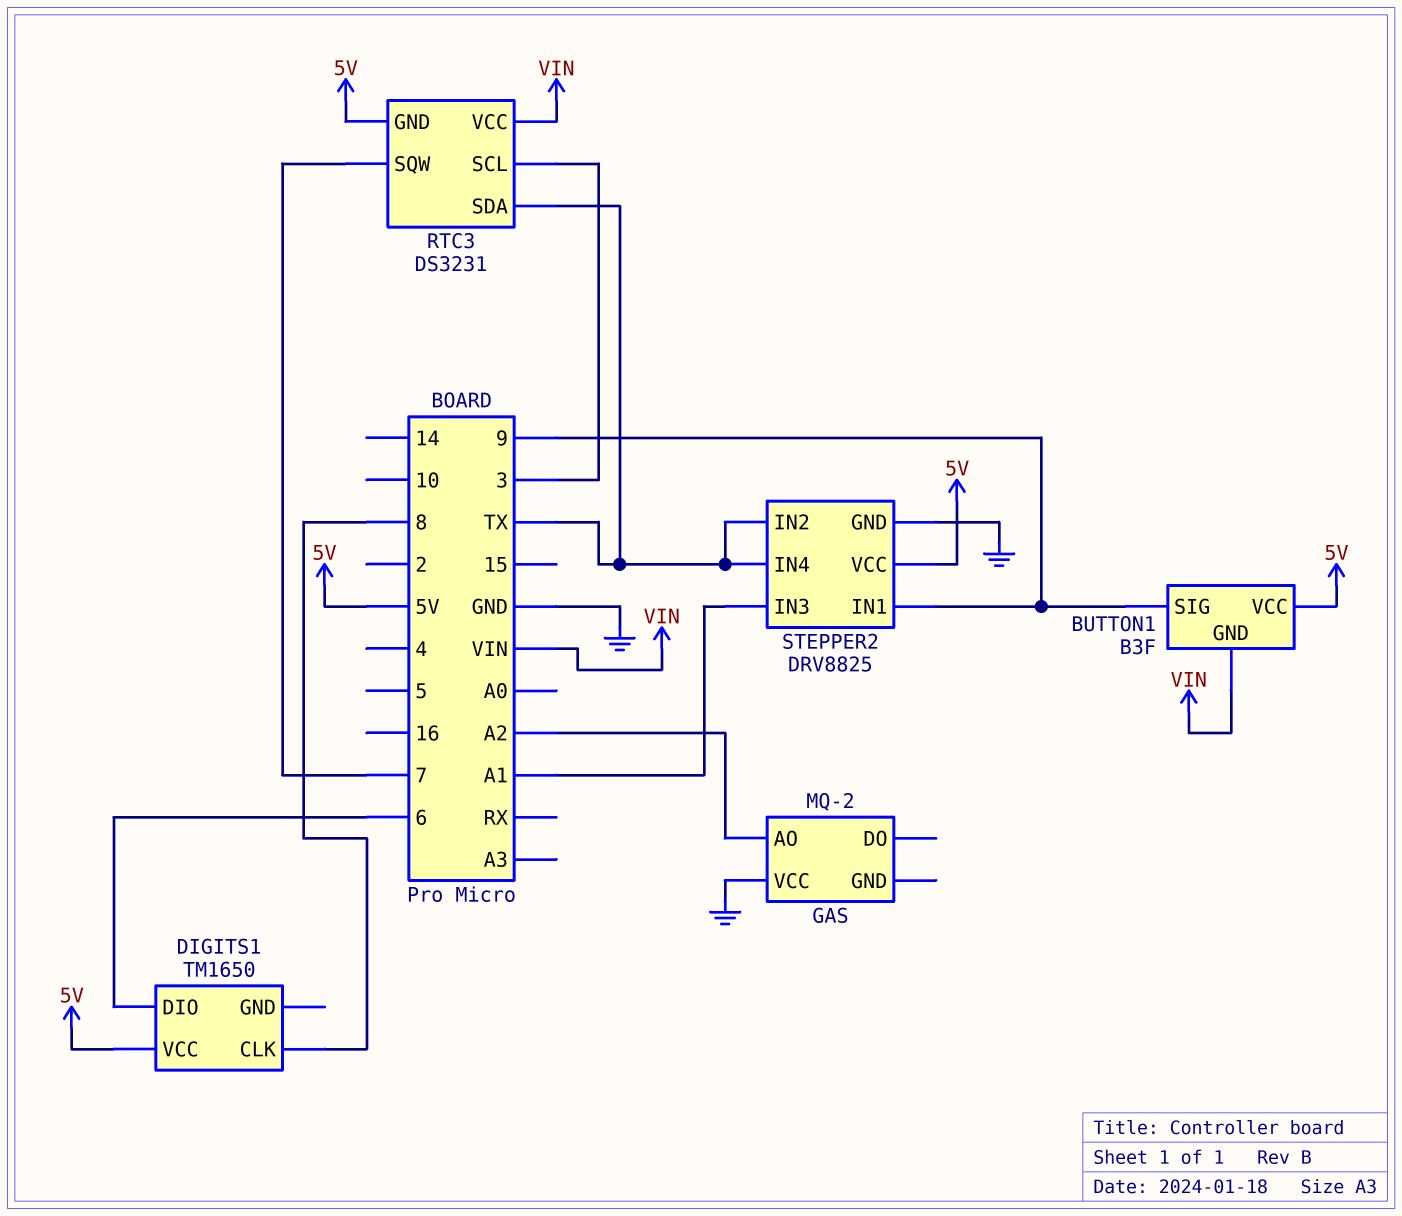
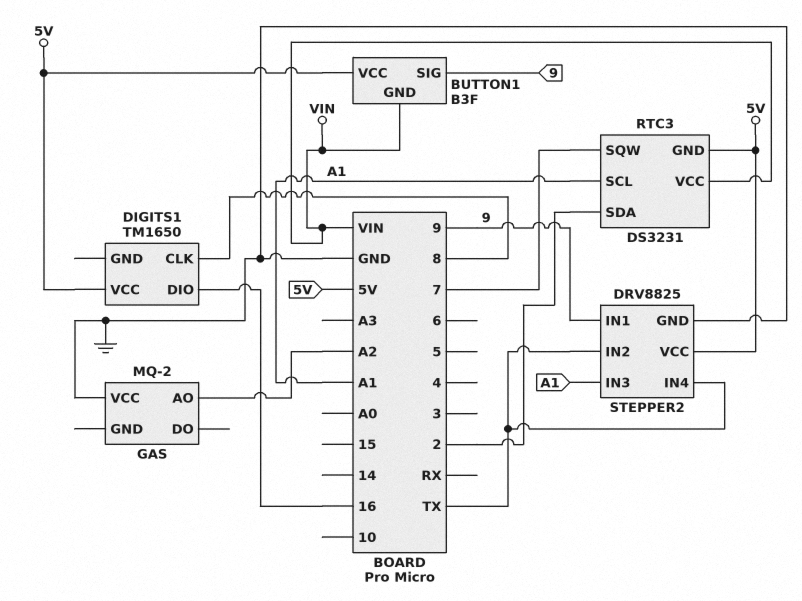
DIGITS1 pin DIO: 6 -> 16
RTC3 pin SCL: 3 -> A1
RTC3 pin SDA: TX -> 2

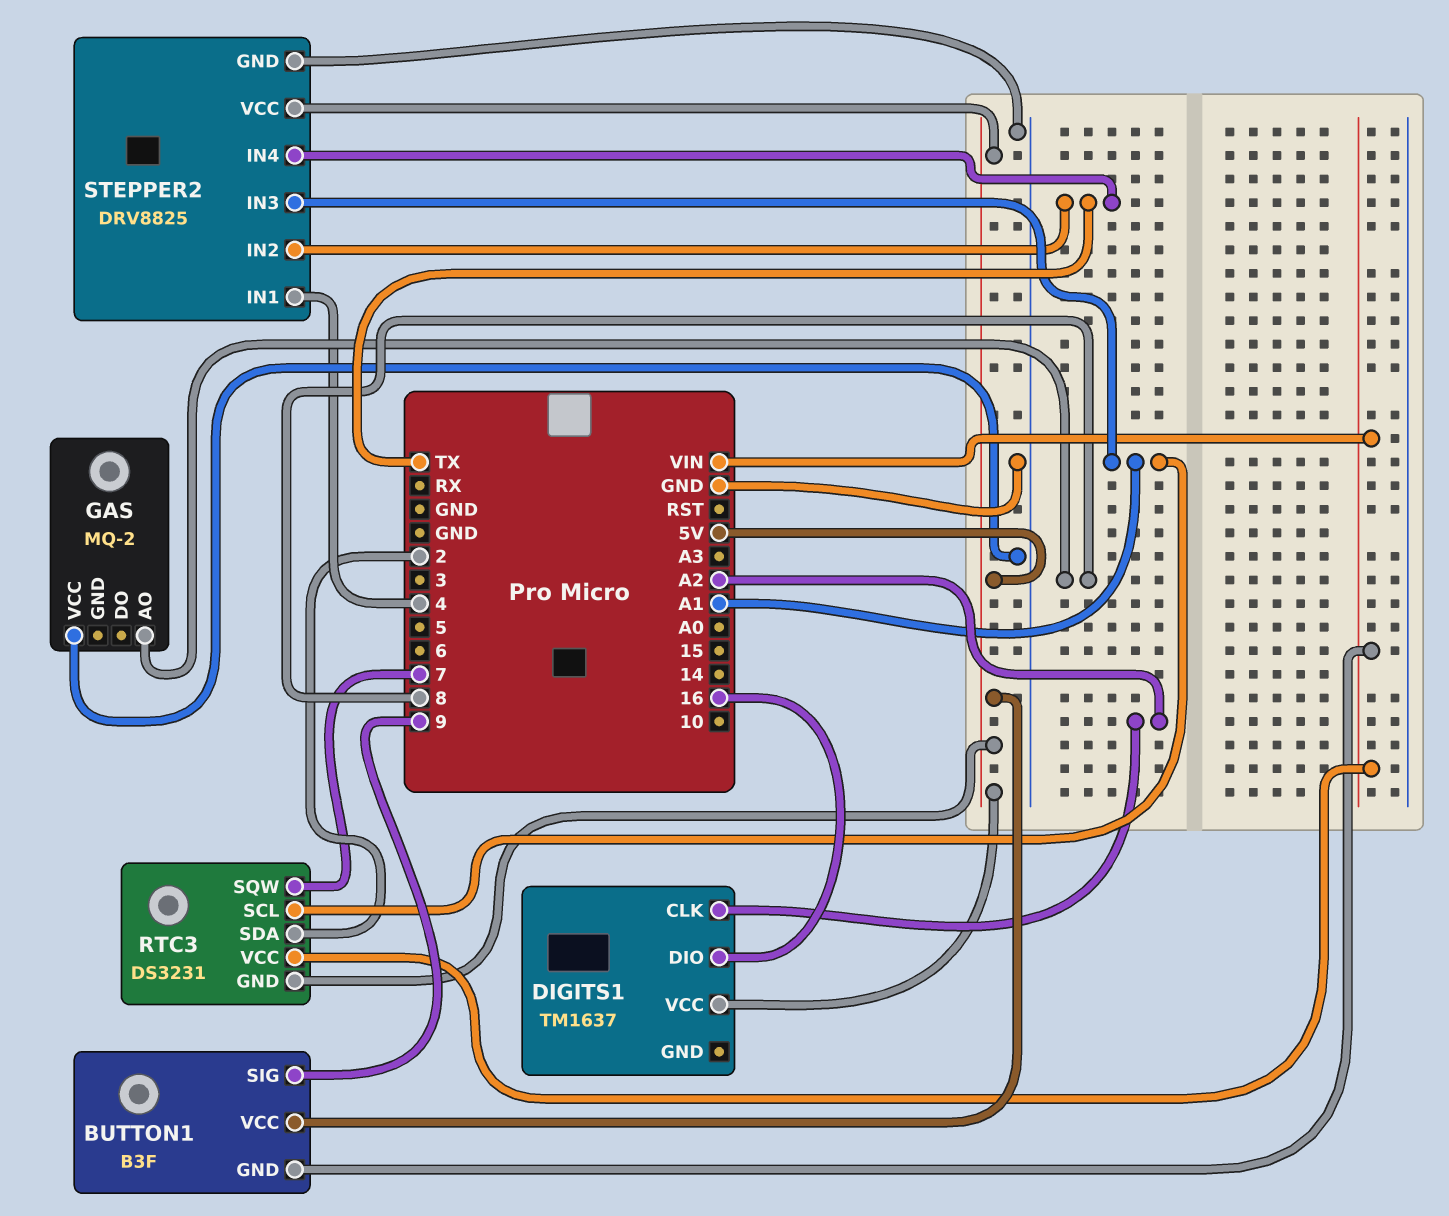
DIGITS1: TM1650 -> TM1637
DIGITS1 pin CLK: 8 -> A2
GAS pin AO: A2 -> 8
STEPPER2 pin IN1: 9 -> 4

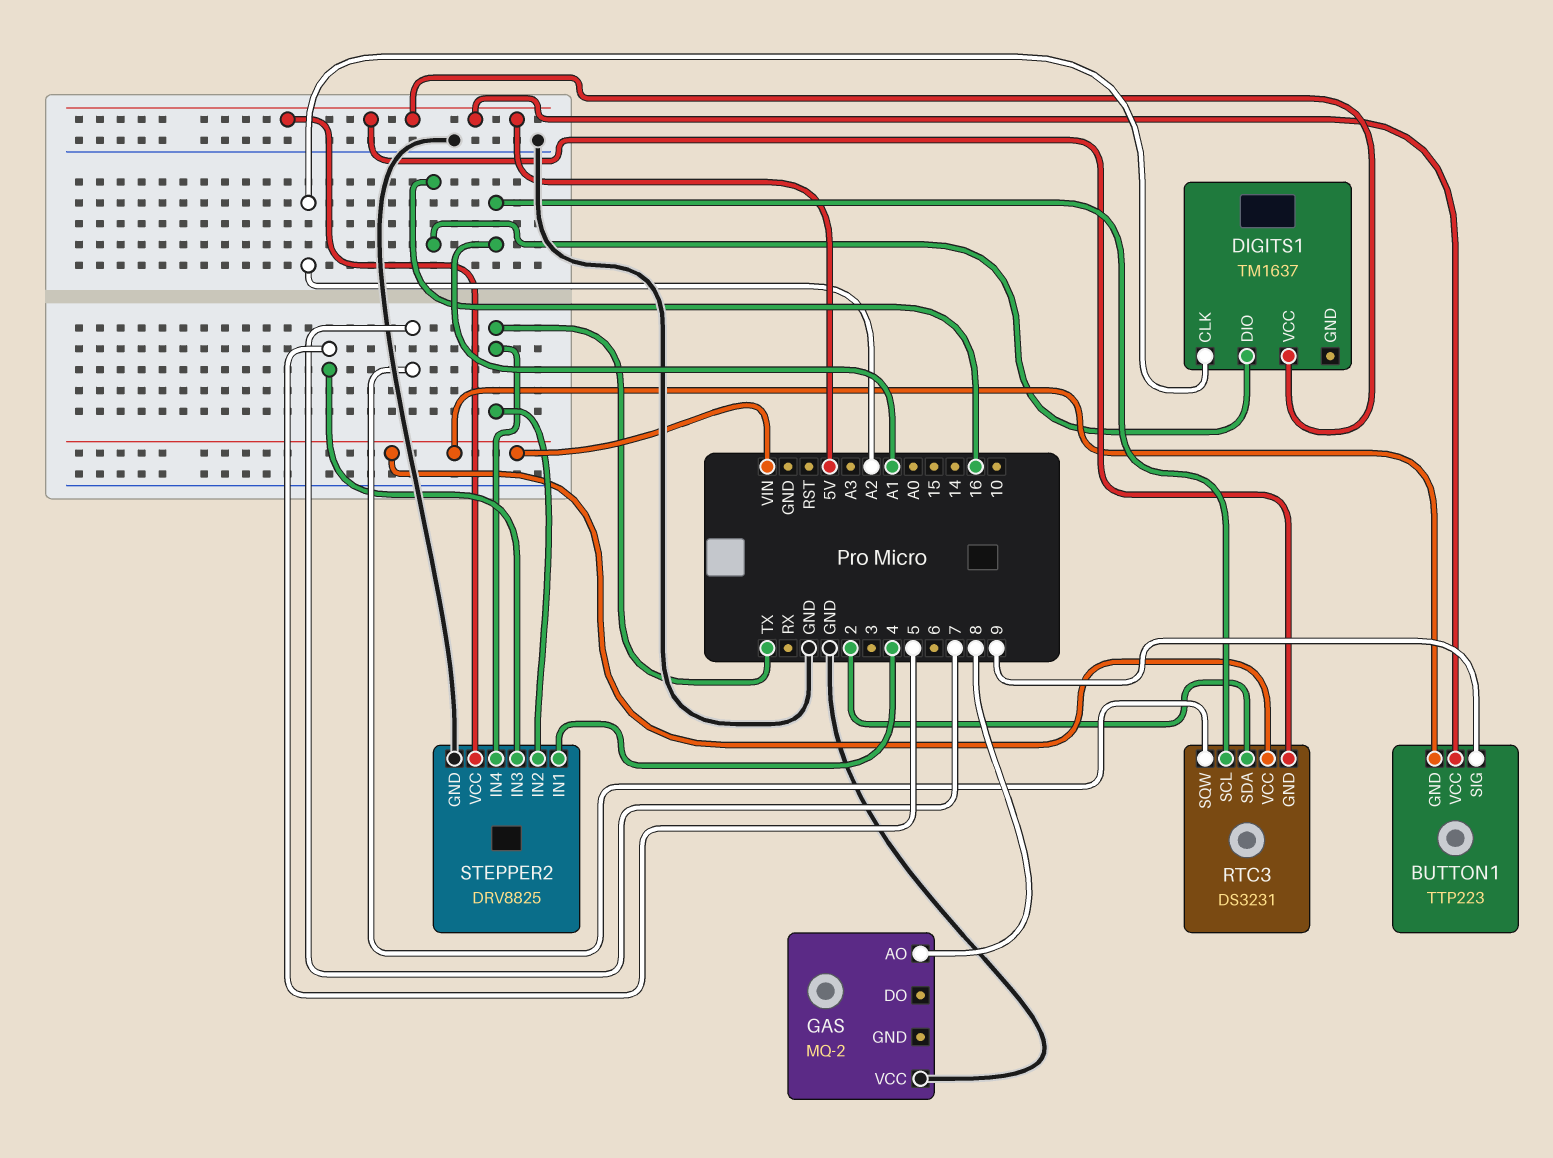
BUTTON1: B3F -> TTP223
STEPPER2 pin IN3: A1 -> 5

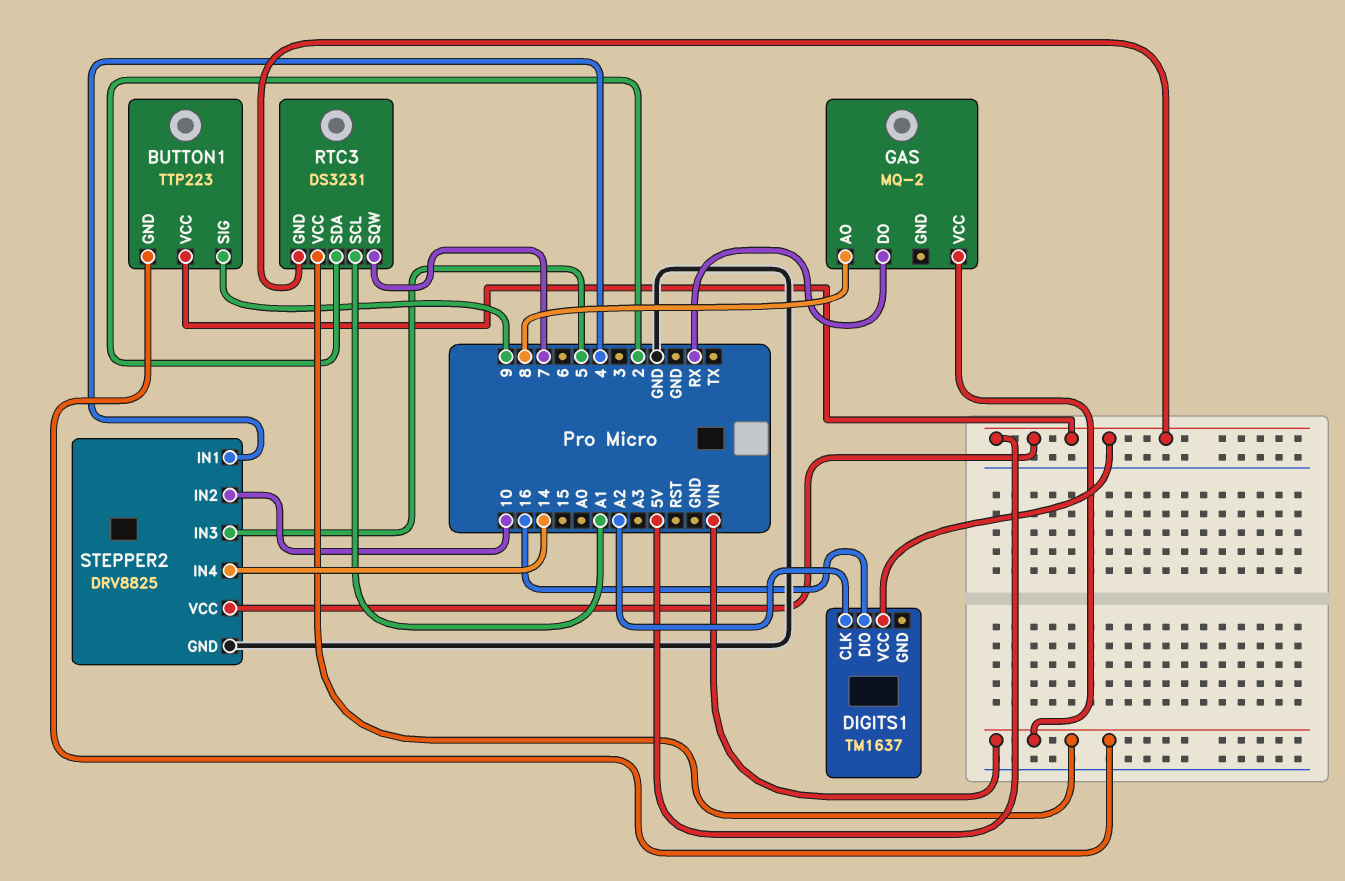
GAS pin DO: none -> RX
GAS pin VCC: GND -> VIN
STEPPER2 pin IN2: TX -> 10
STEPPER2 pin IN4: TX -> 14

